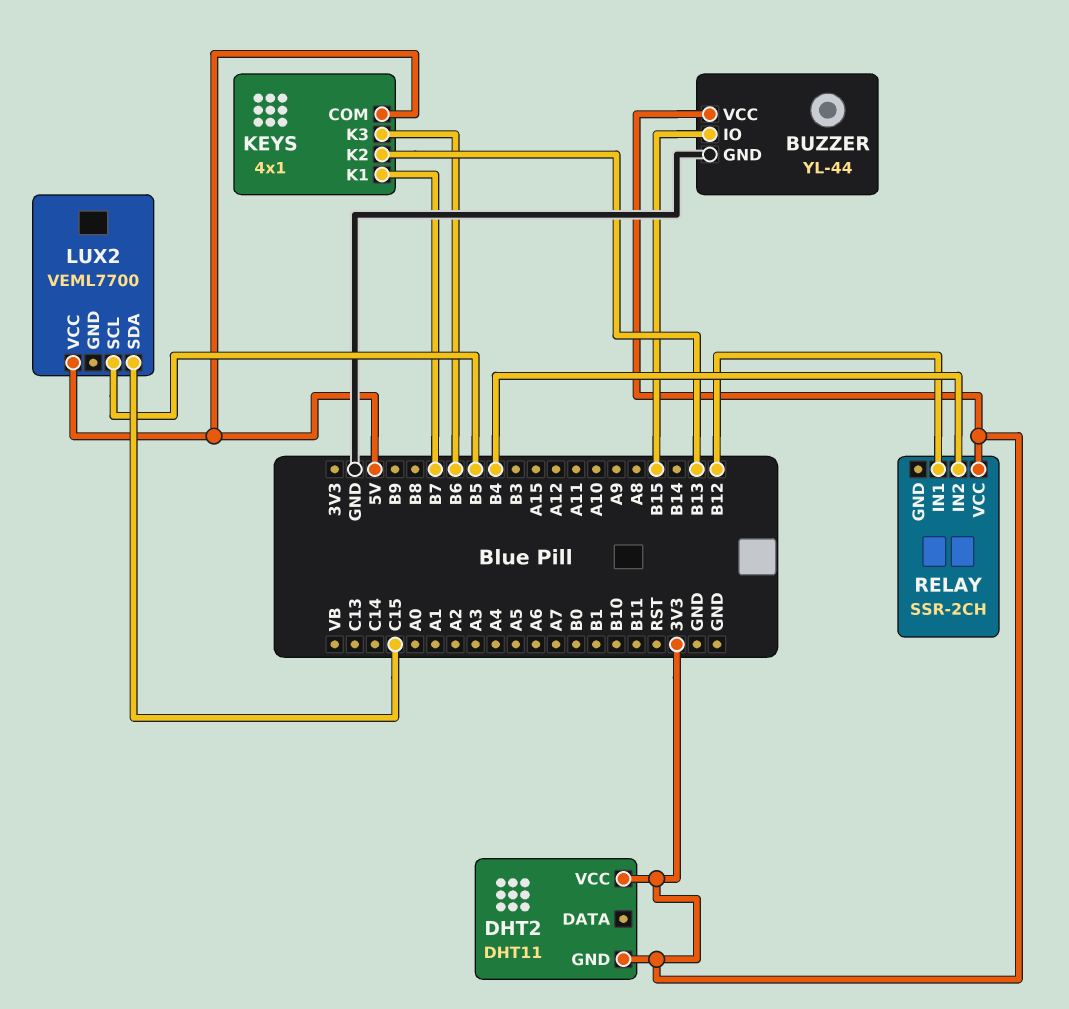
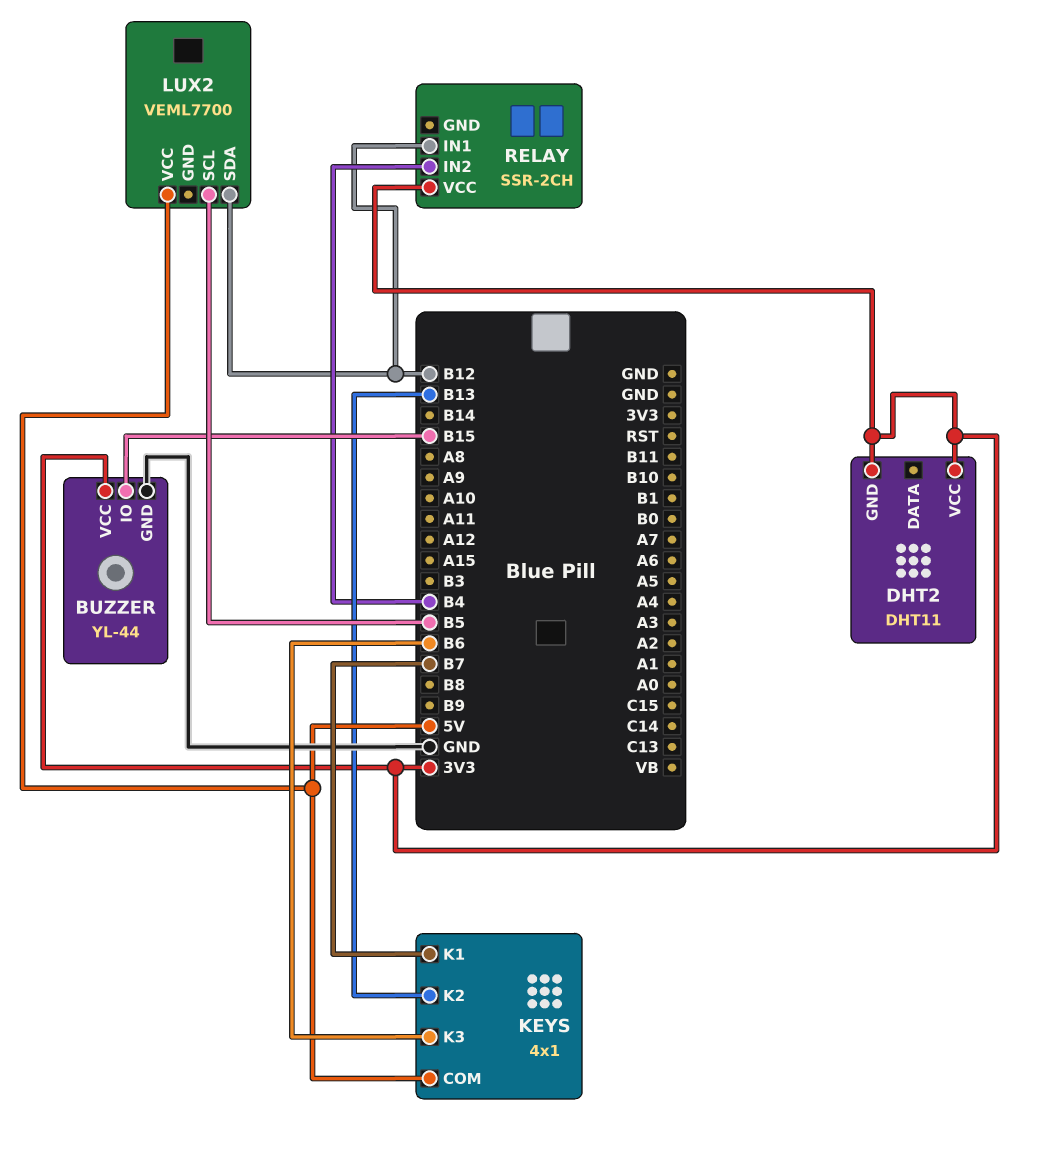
LUX2 pin SDA: C15 -> B12

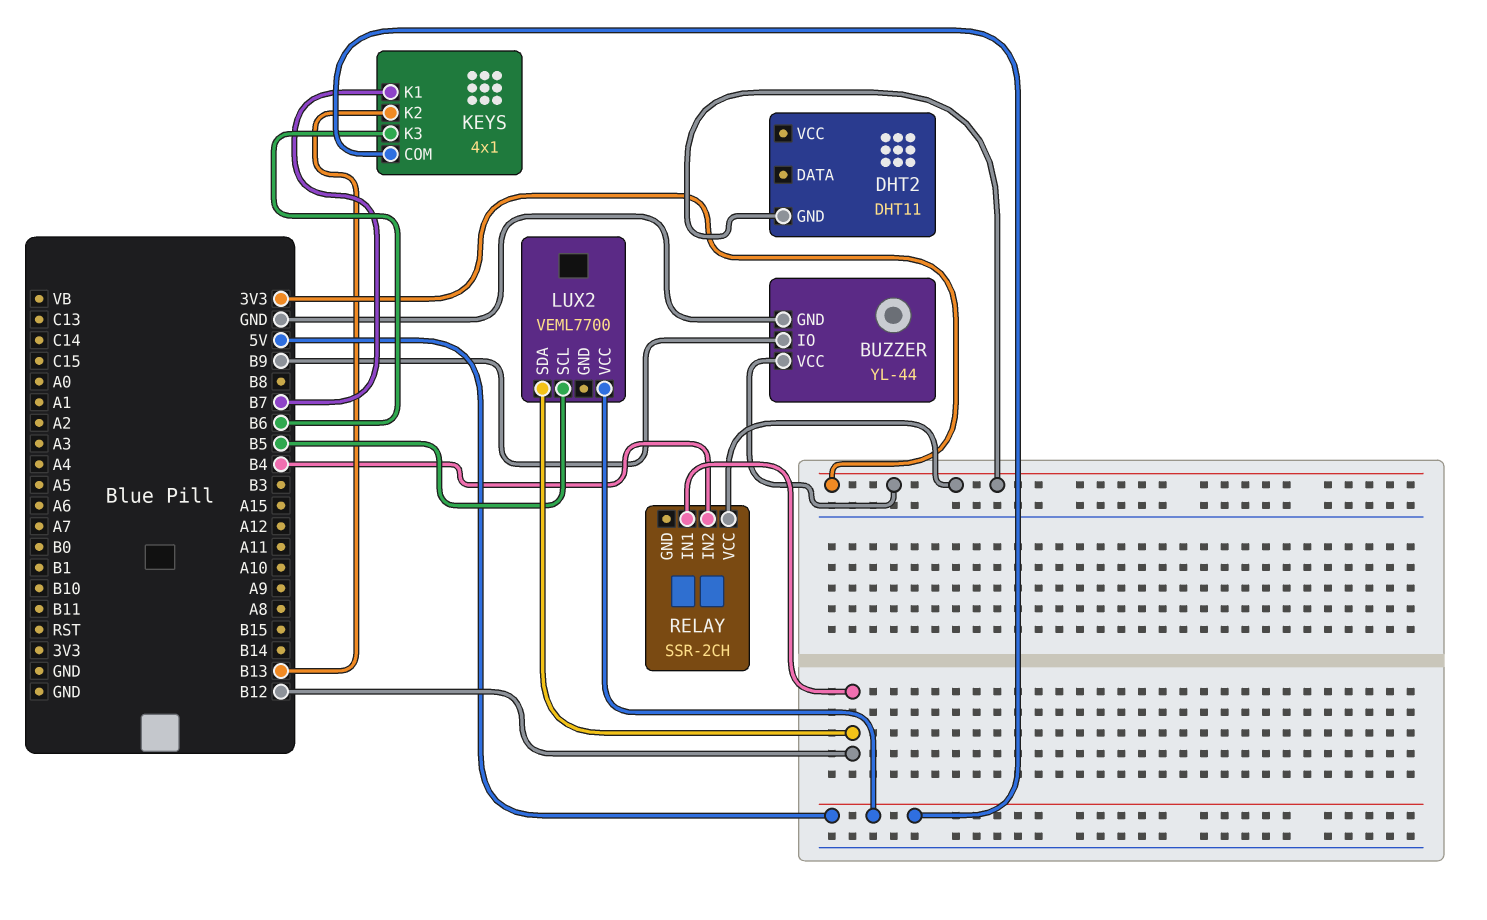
BUZZER pin IO: B15 -> B9
DHT2 pin VCC: 3V3 -> none

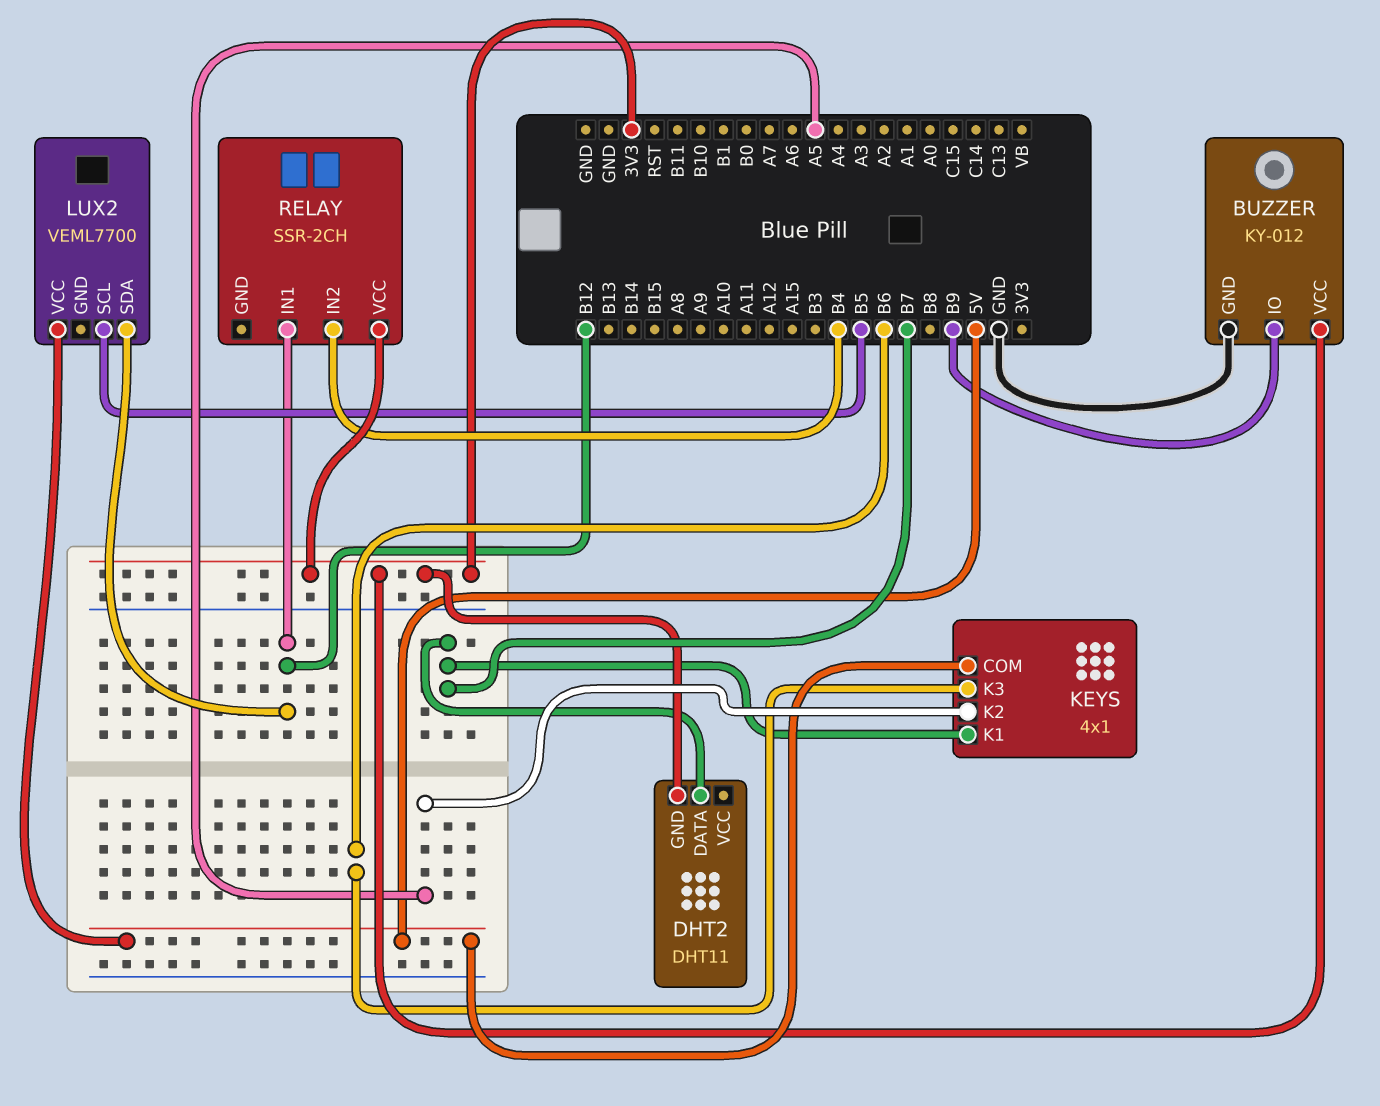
BUZZER: YL-44 -> KY-012
DHT2 pin DATA: none -> B7
KEYS pin K2: B13 -> A5

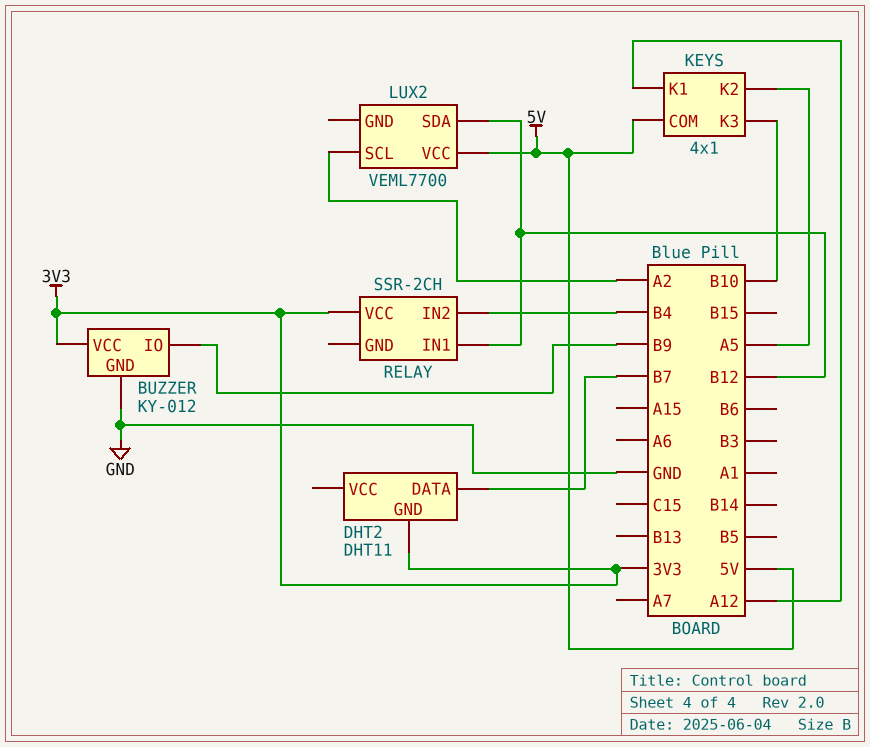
KEYS pin K1: B7 -> A12
KEYS pin K3: B6 -> B10
LUX2 pin SCL: B5 -> A2

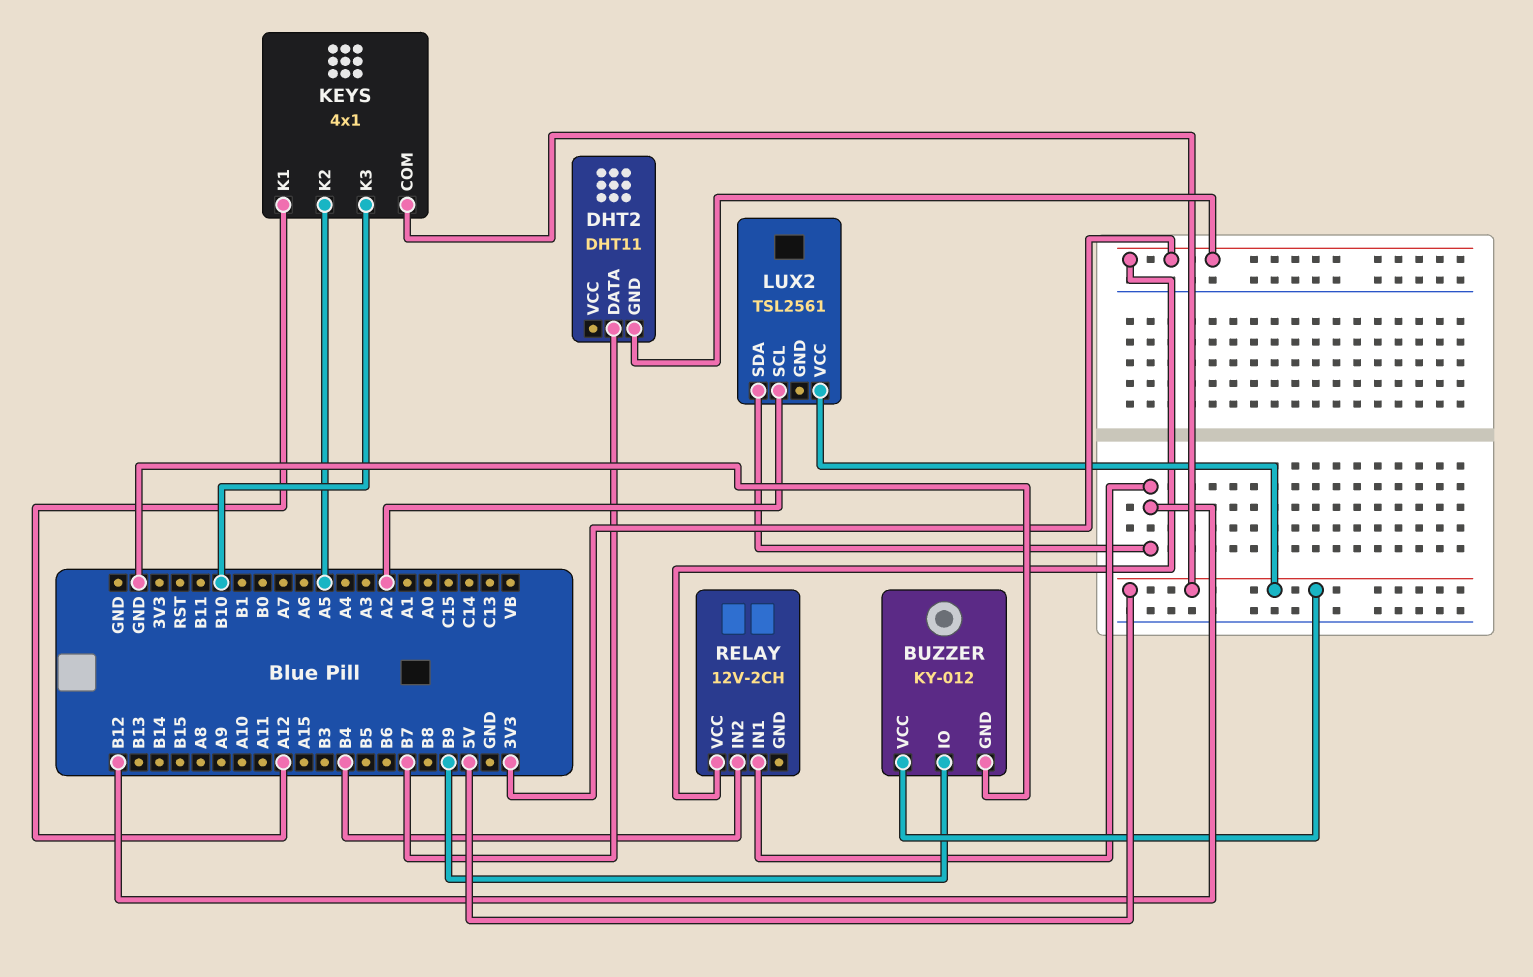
BUZZER pin VCC: 3V3 -> 5V
LUX2: VEML7700 -> TSL2561
RELAY: SSR-2CH -> 12V-2CH

